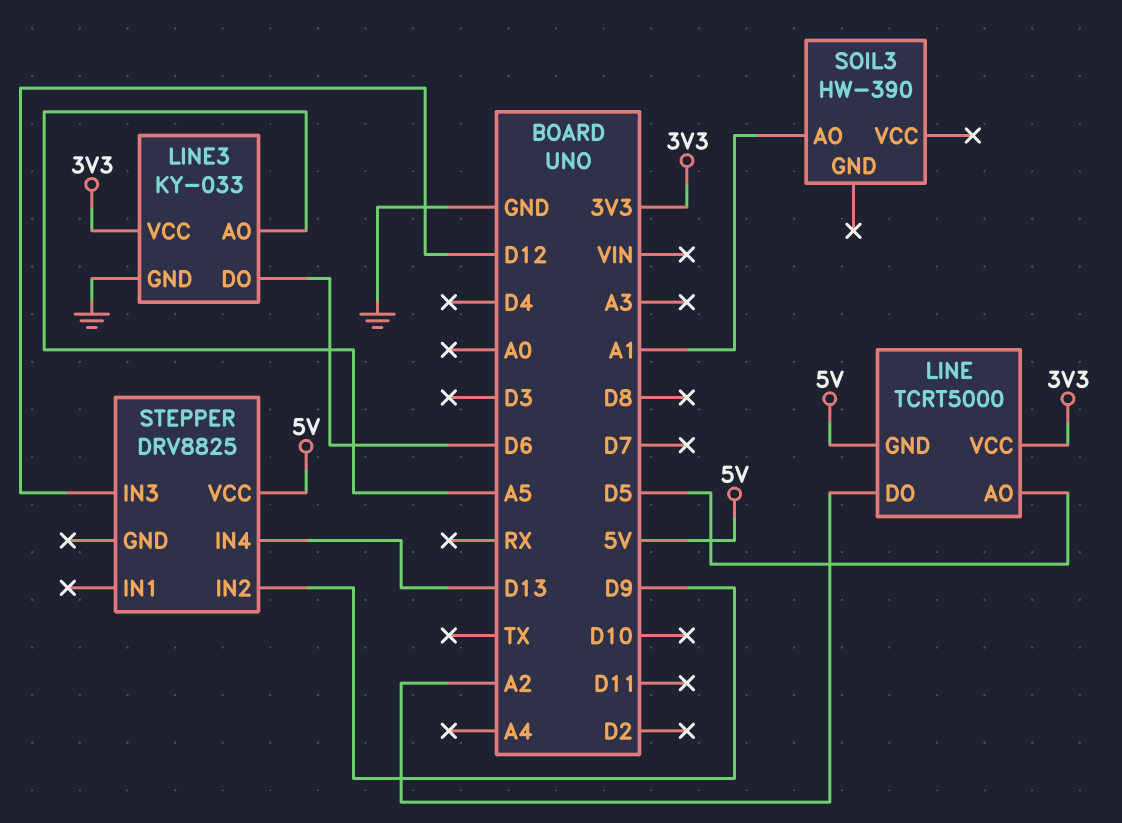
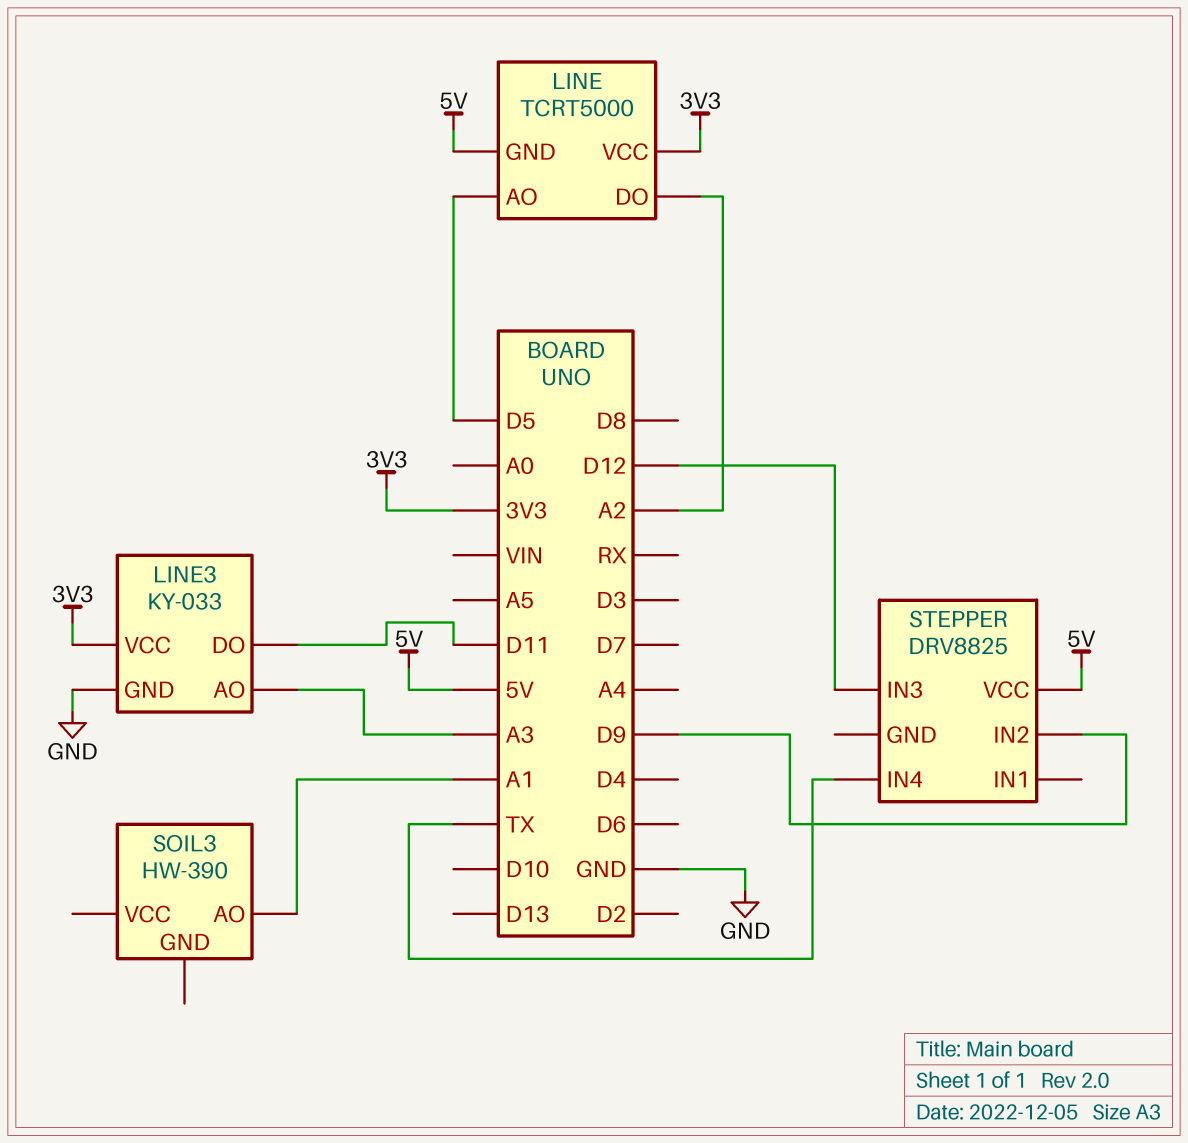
LINE3 pin AO: A5 -> A3
LINE3 pin DO: D6 -> D11
STEPPER pin IN4: D13 -> TX

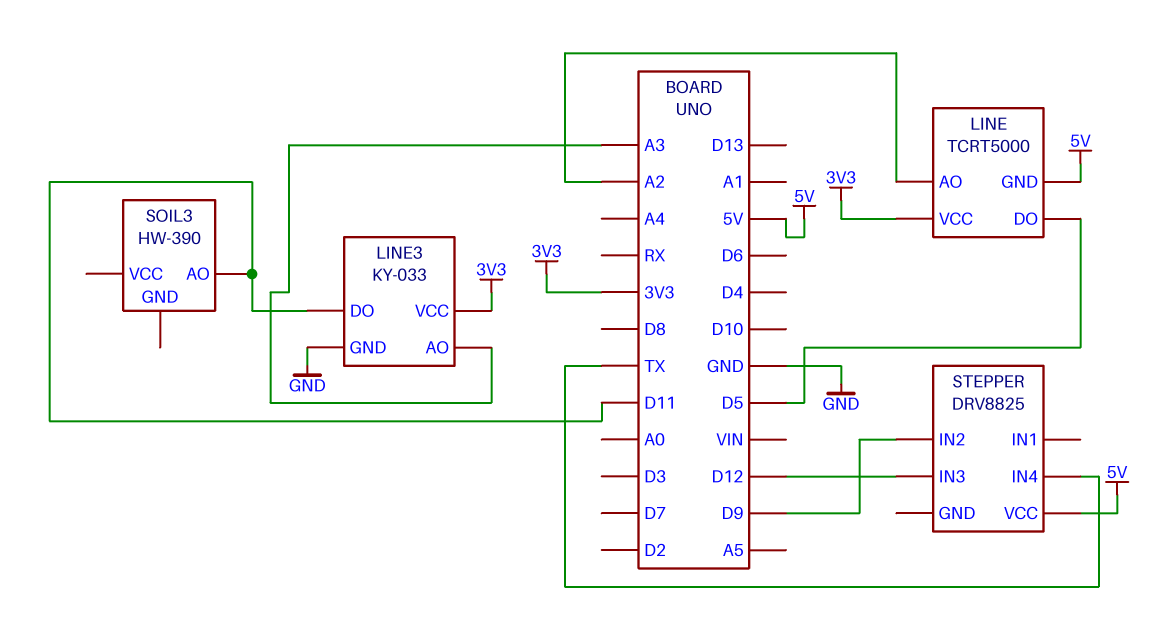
LINE pin AO: D5 -> A2
LINE pin DO: A2 -> D5
SOIL3 pin AO: A1 -> D11

